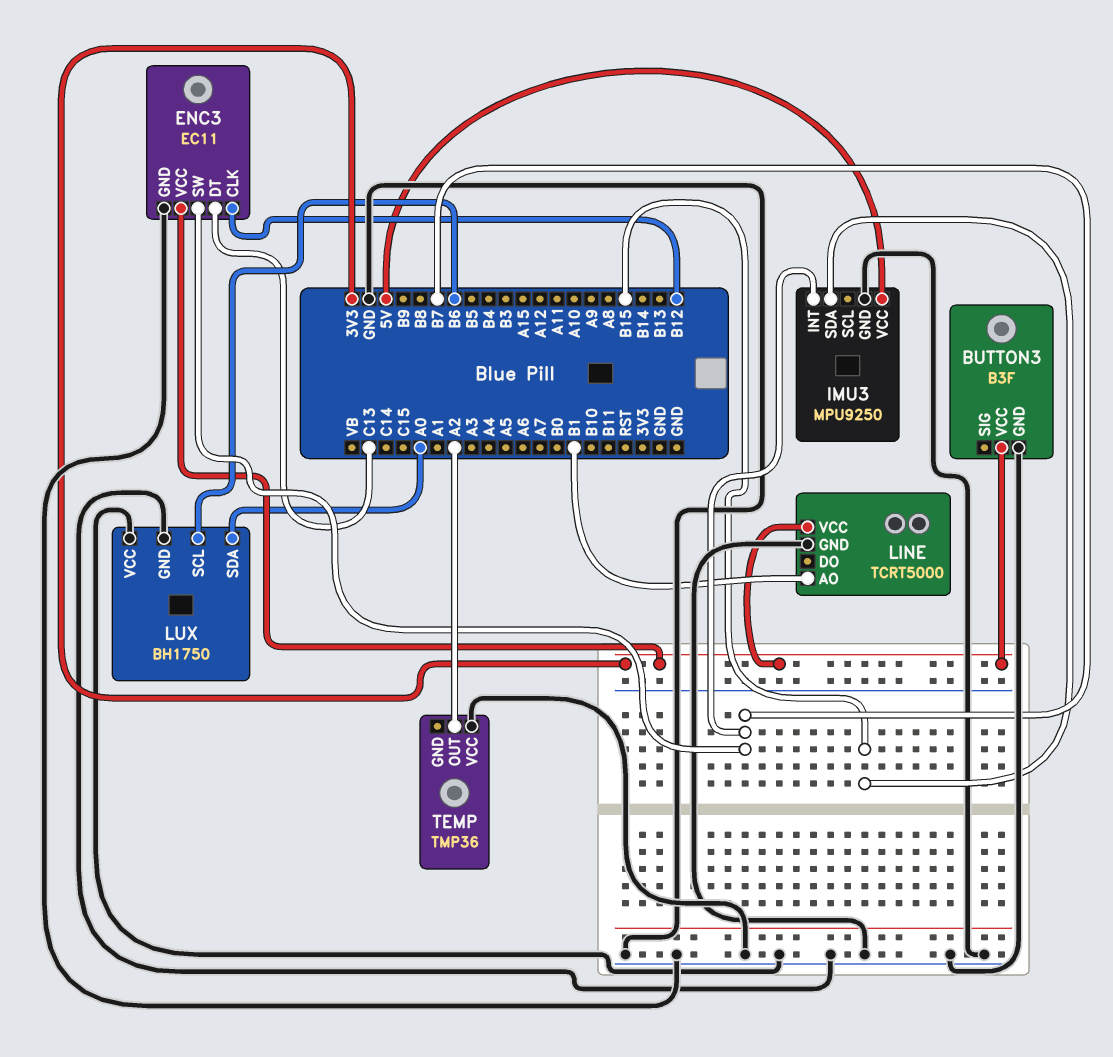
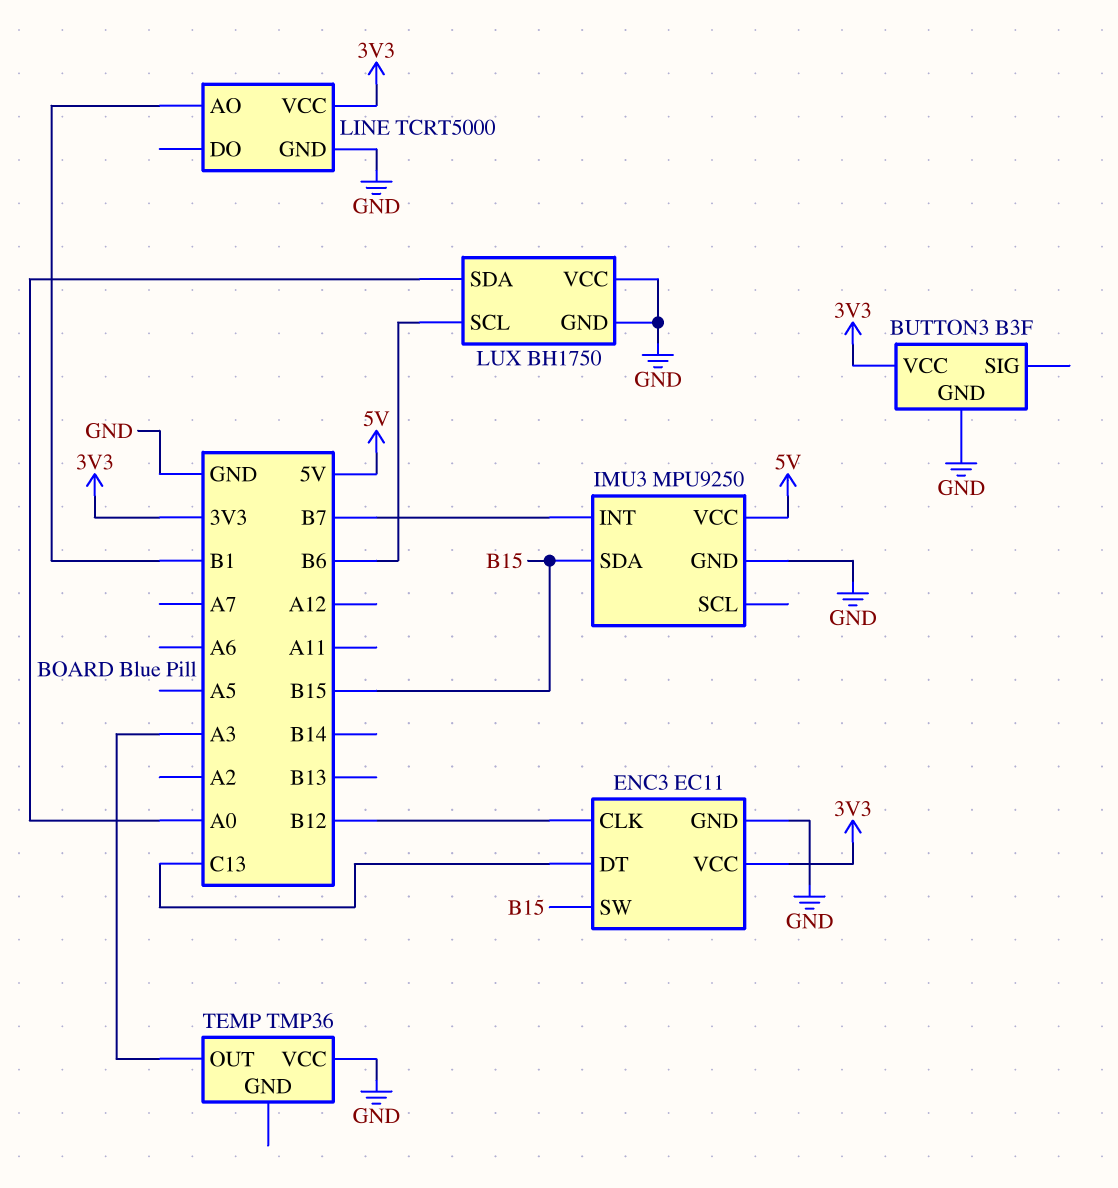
ENC3 pin SW: B7 -> B15
TEMP pin OUT: A2 -> A3

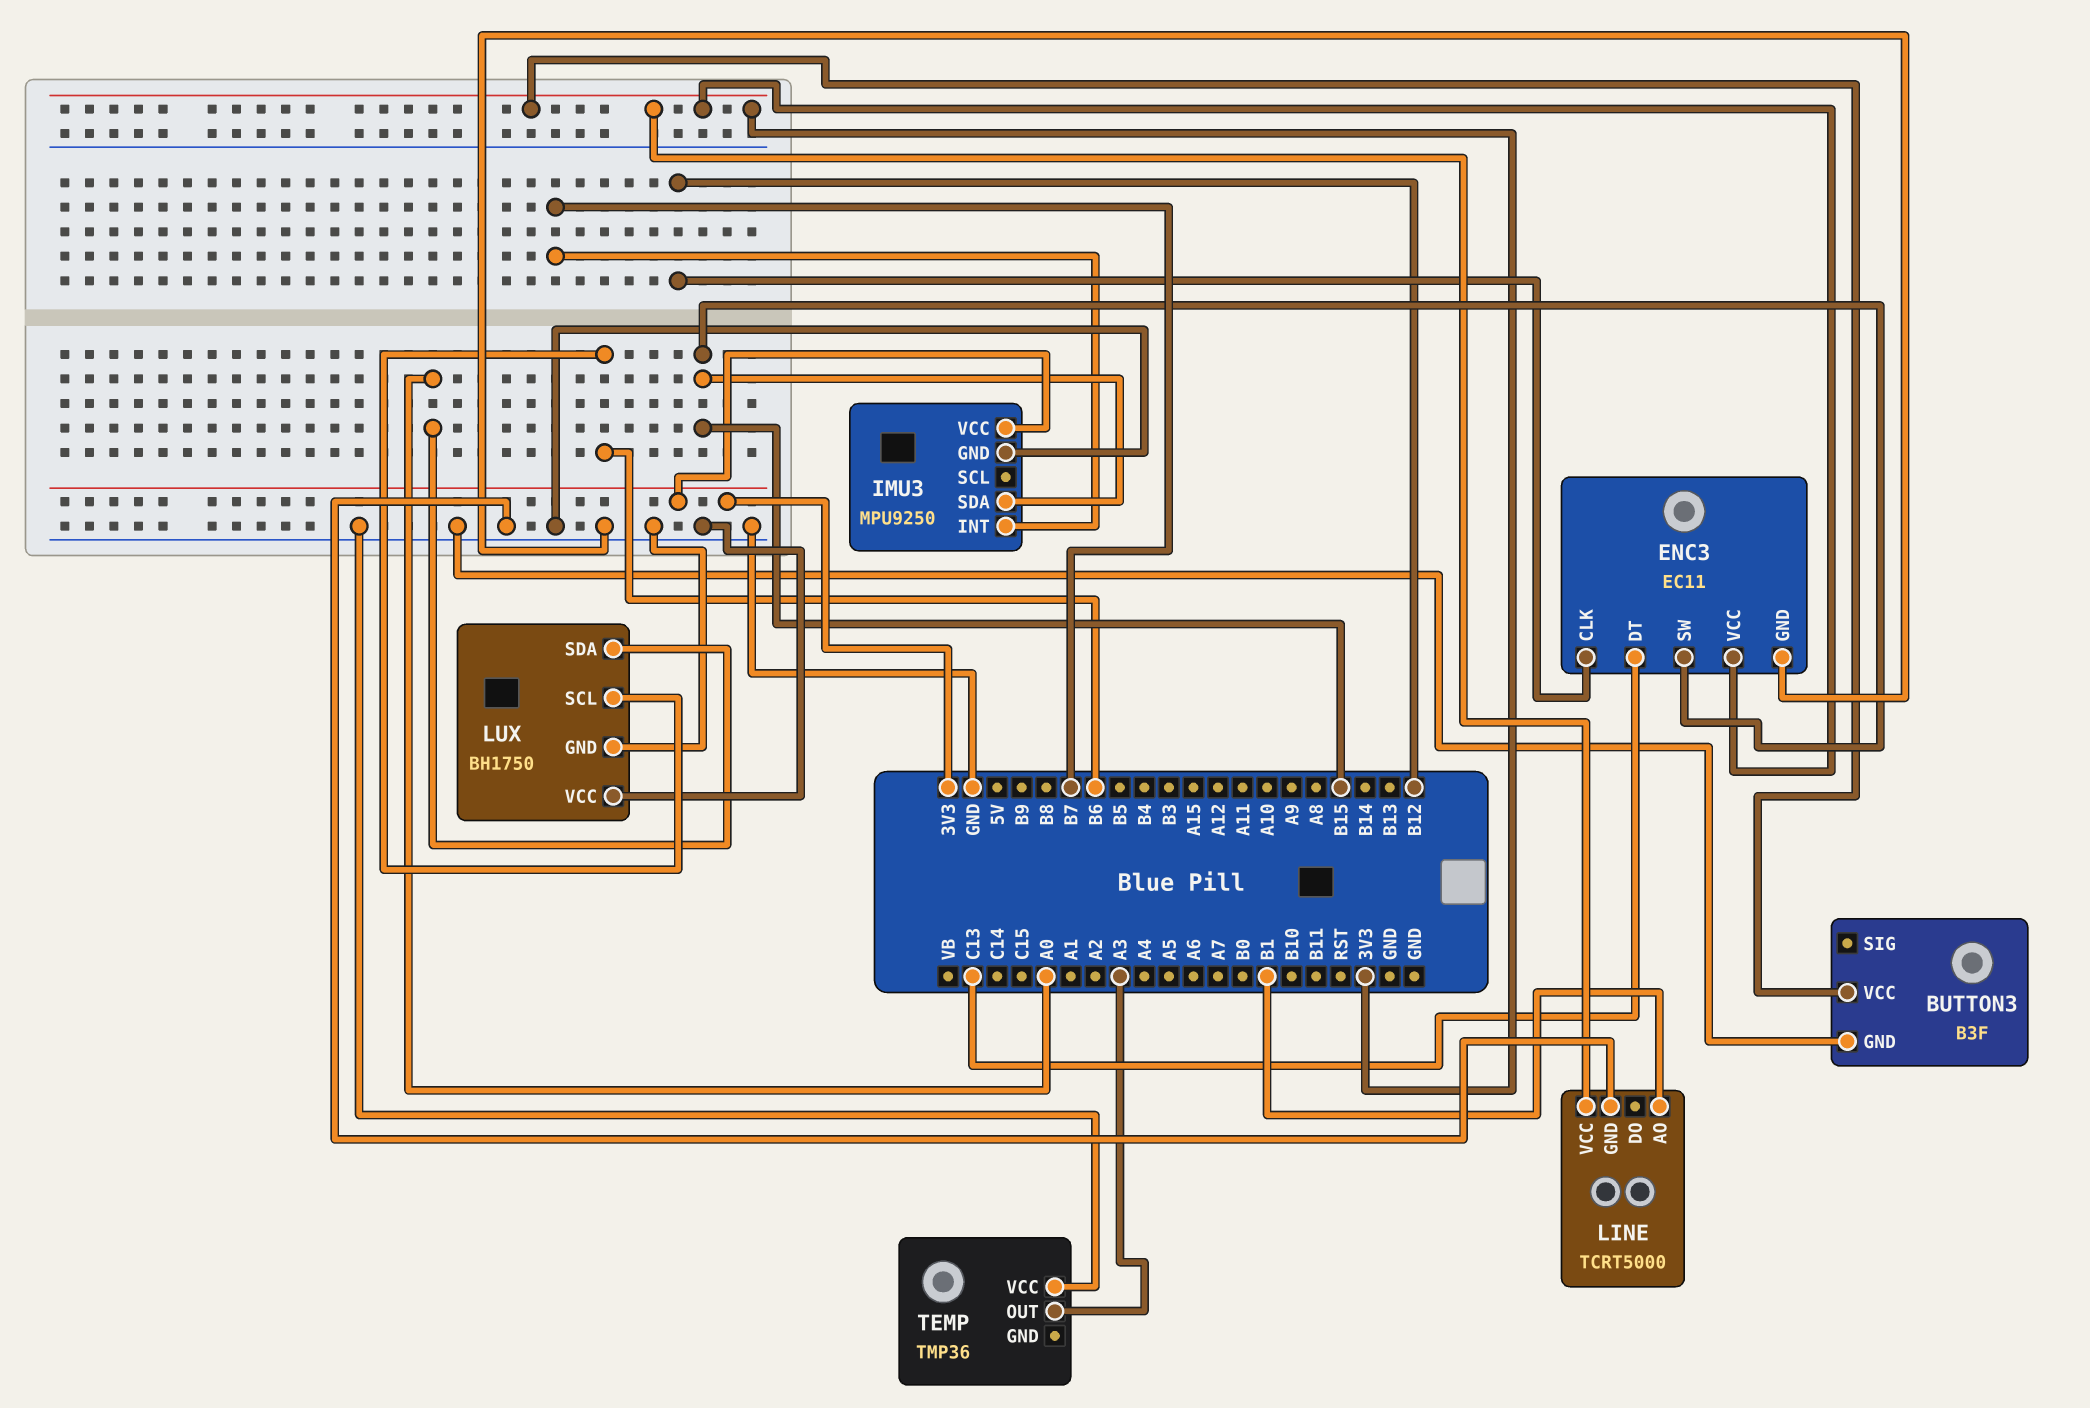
IMU3 pin VCC: 5V -> 3V3

